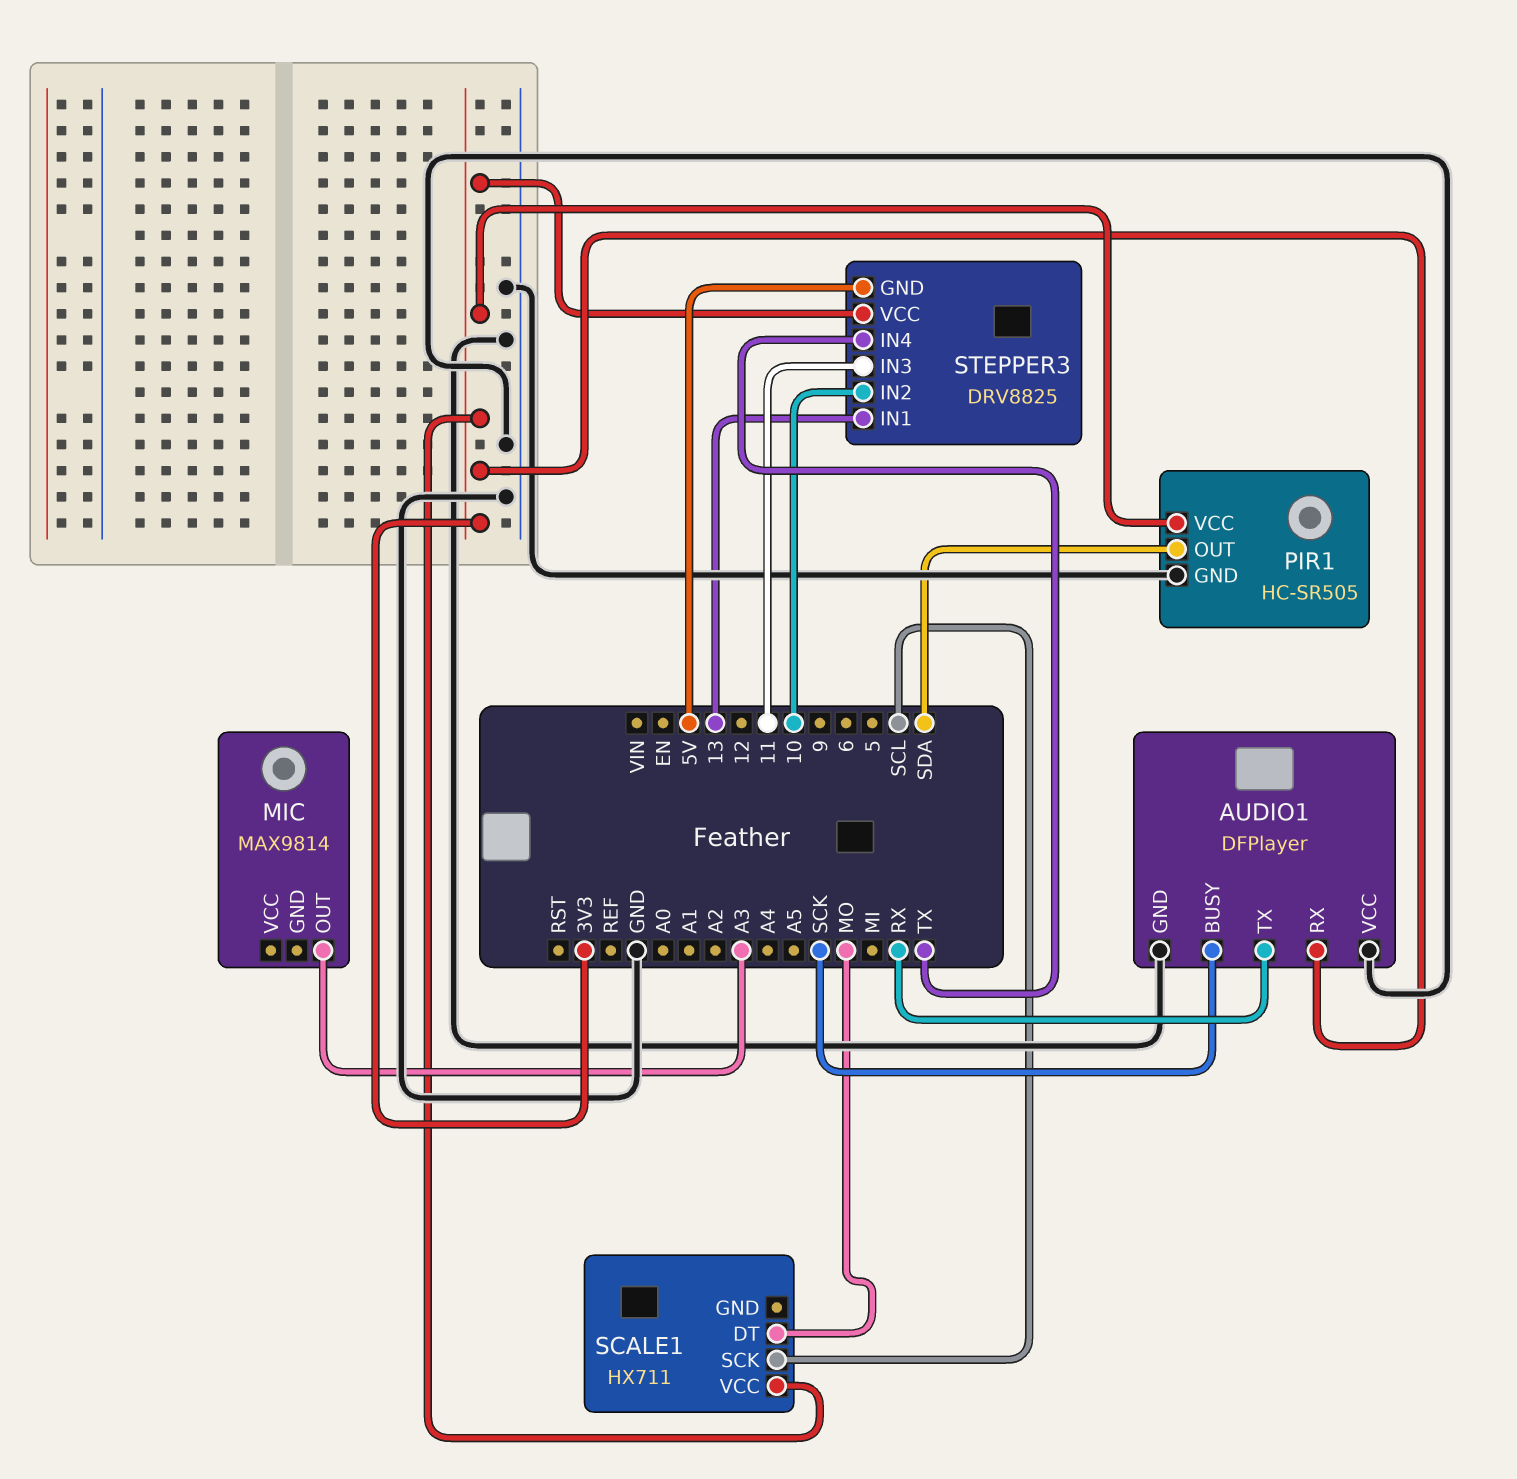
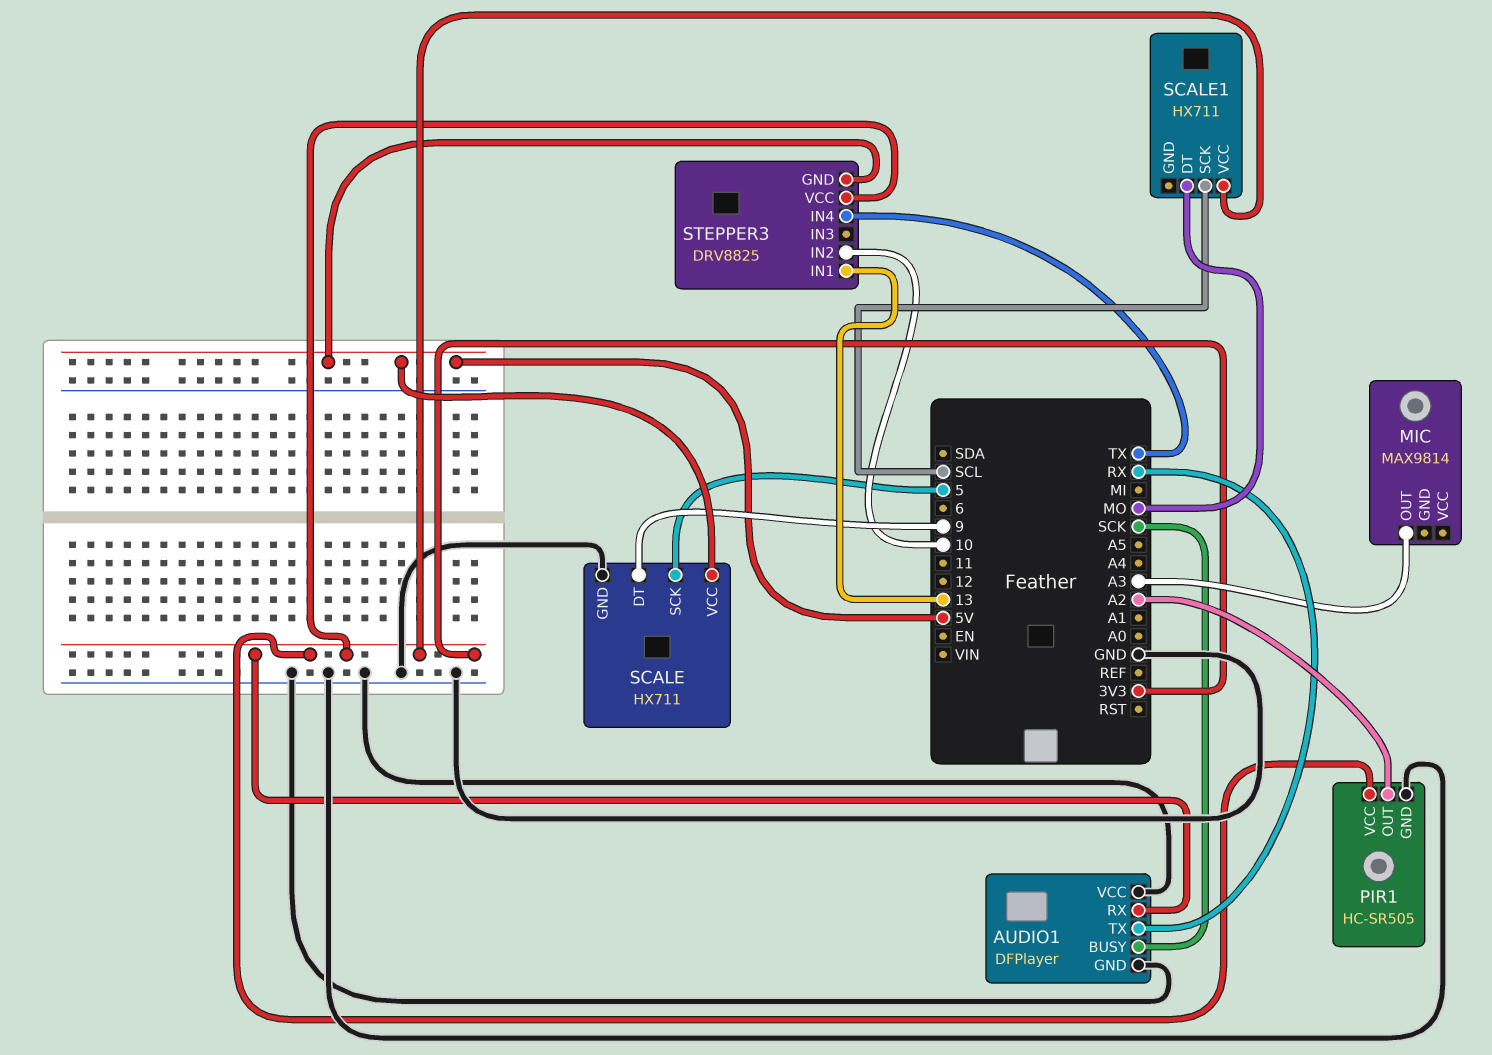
PIR1 pin OUT: SDA -> A2
SCALE: none -> HX711
SCALE pin DT: none -> 9
SCALE pin GND: none -> GND
SCALE pin SCK: none -> 5
SCALE pin VCC: none -> 5V
STEPPER3 pin IN3: 11 -> none

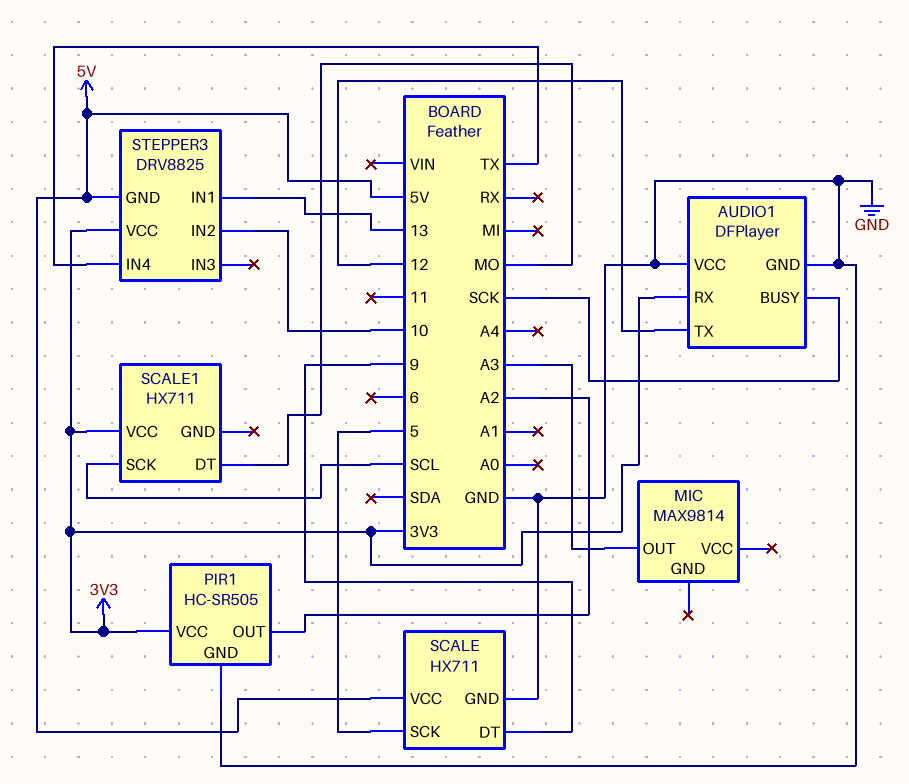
AUDIO1 pin TX: RX -> 12

